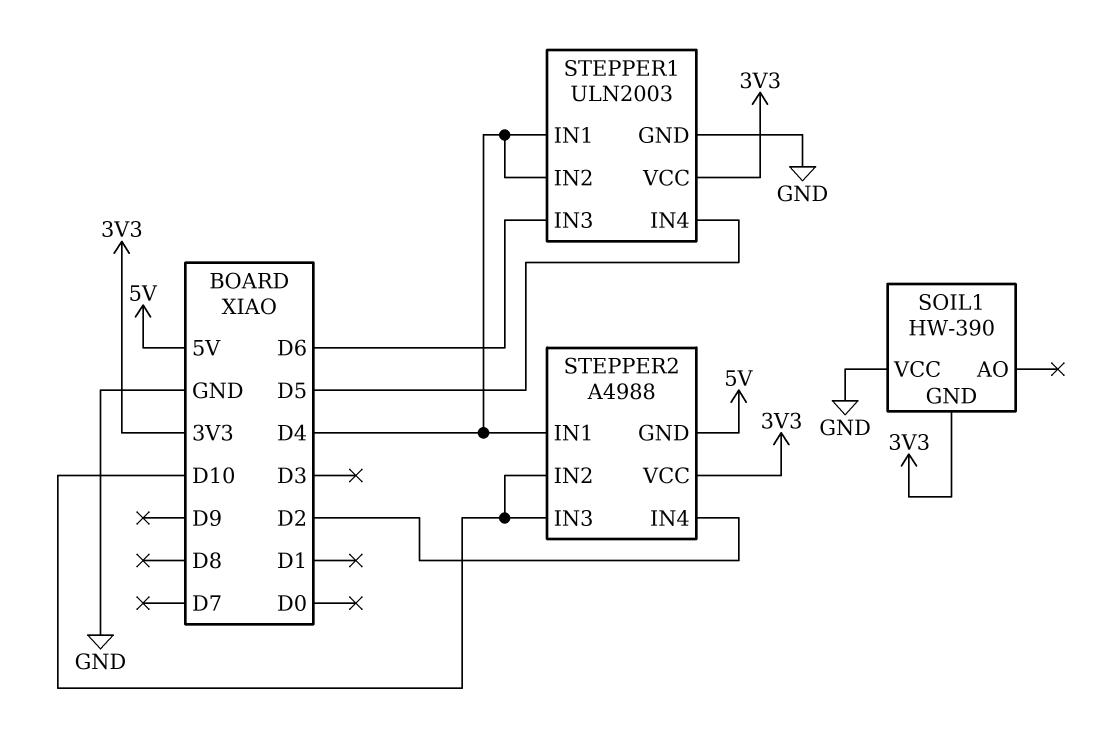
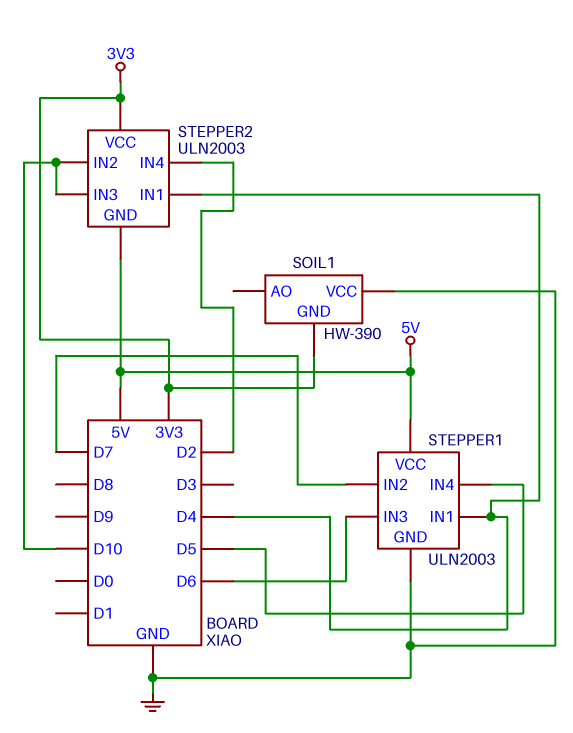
STEPPER1 pin IN2: D4 -> D7
STEPPER1 pin VCC: 3V3 -> 5V
STEPPER2: A4988 -> ULN2003

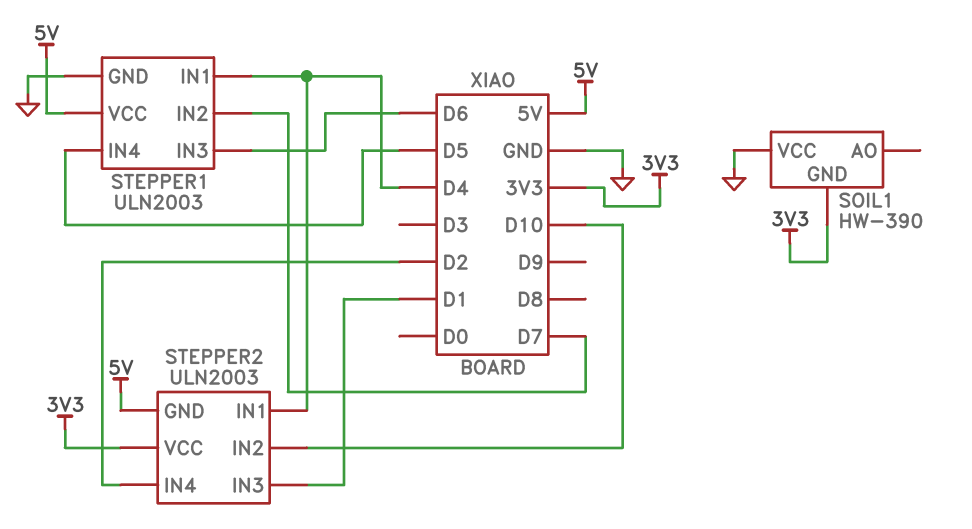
STEPPER2 pin IN3: D10 -> D1

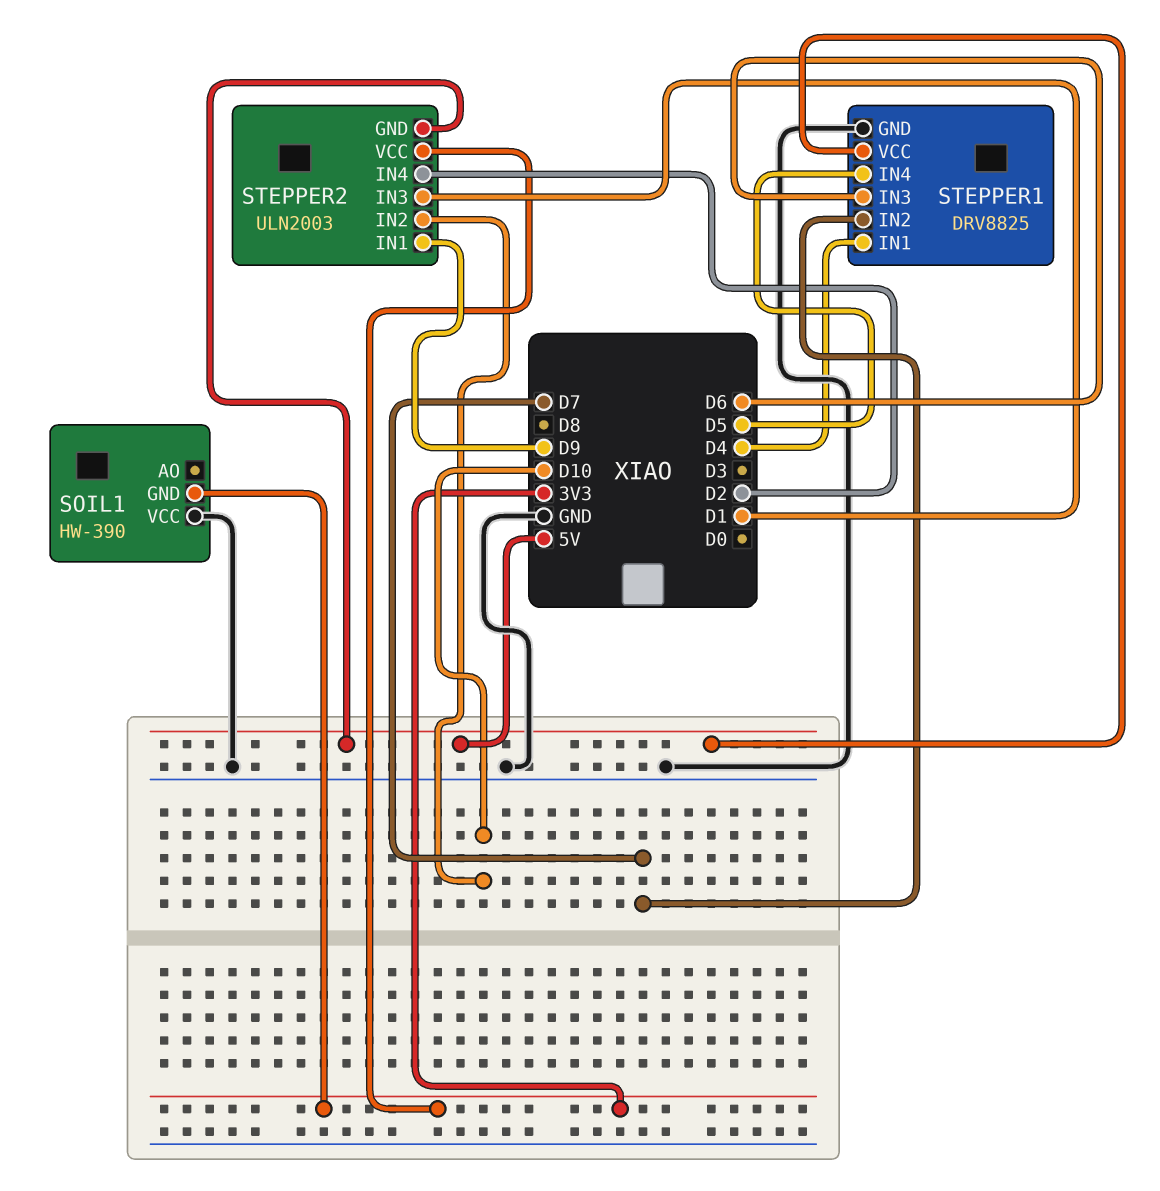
STEPPER1: ULN2003 -> DRV8825
STEPPER2 pin IN1: D4 -> D9

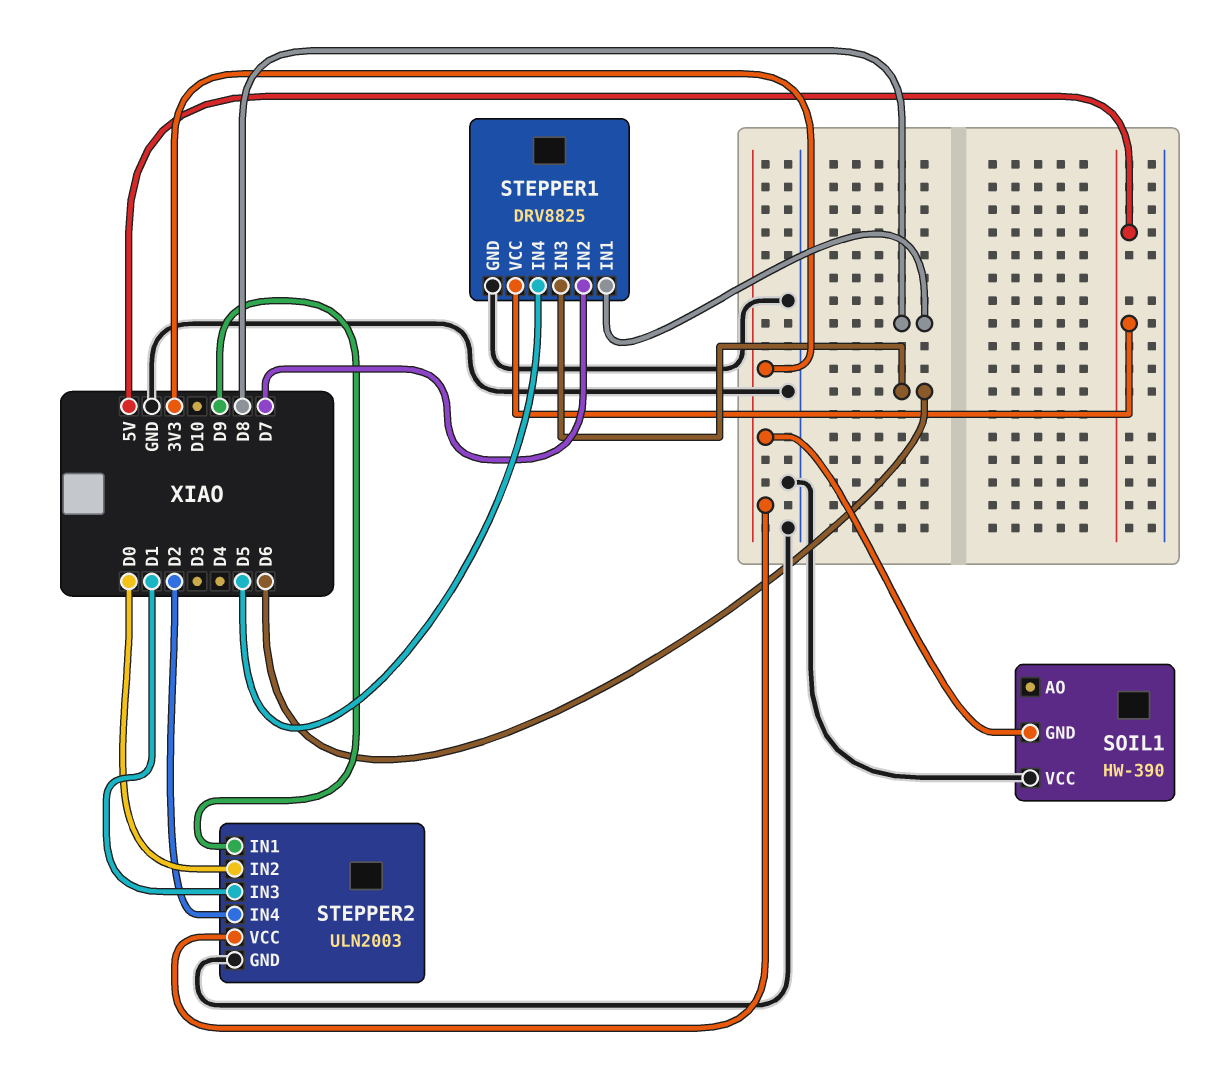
STEPPER1 pin IN1: D4 -> D8
STEPPER2 pin GND: 5V -> GND
STEPPER2 pin IN2: D10 -> D0

